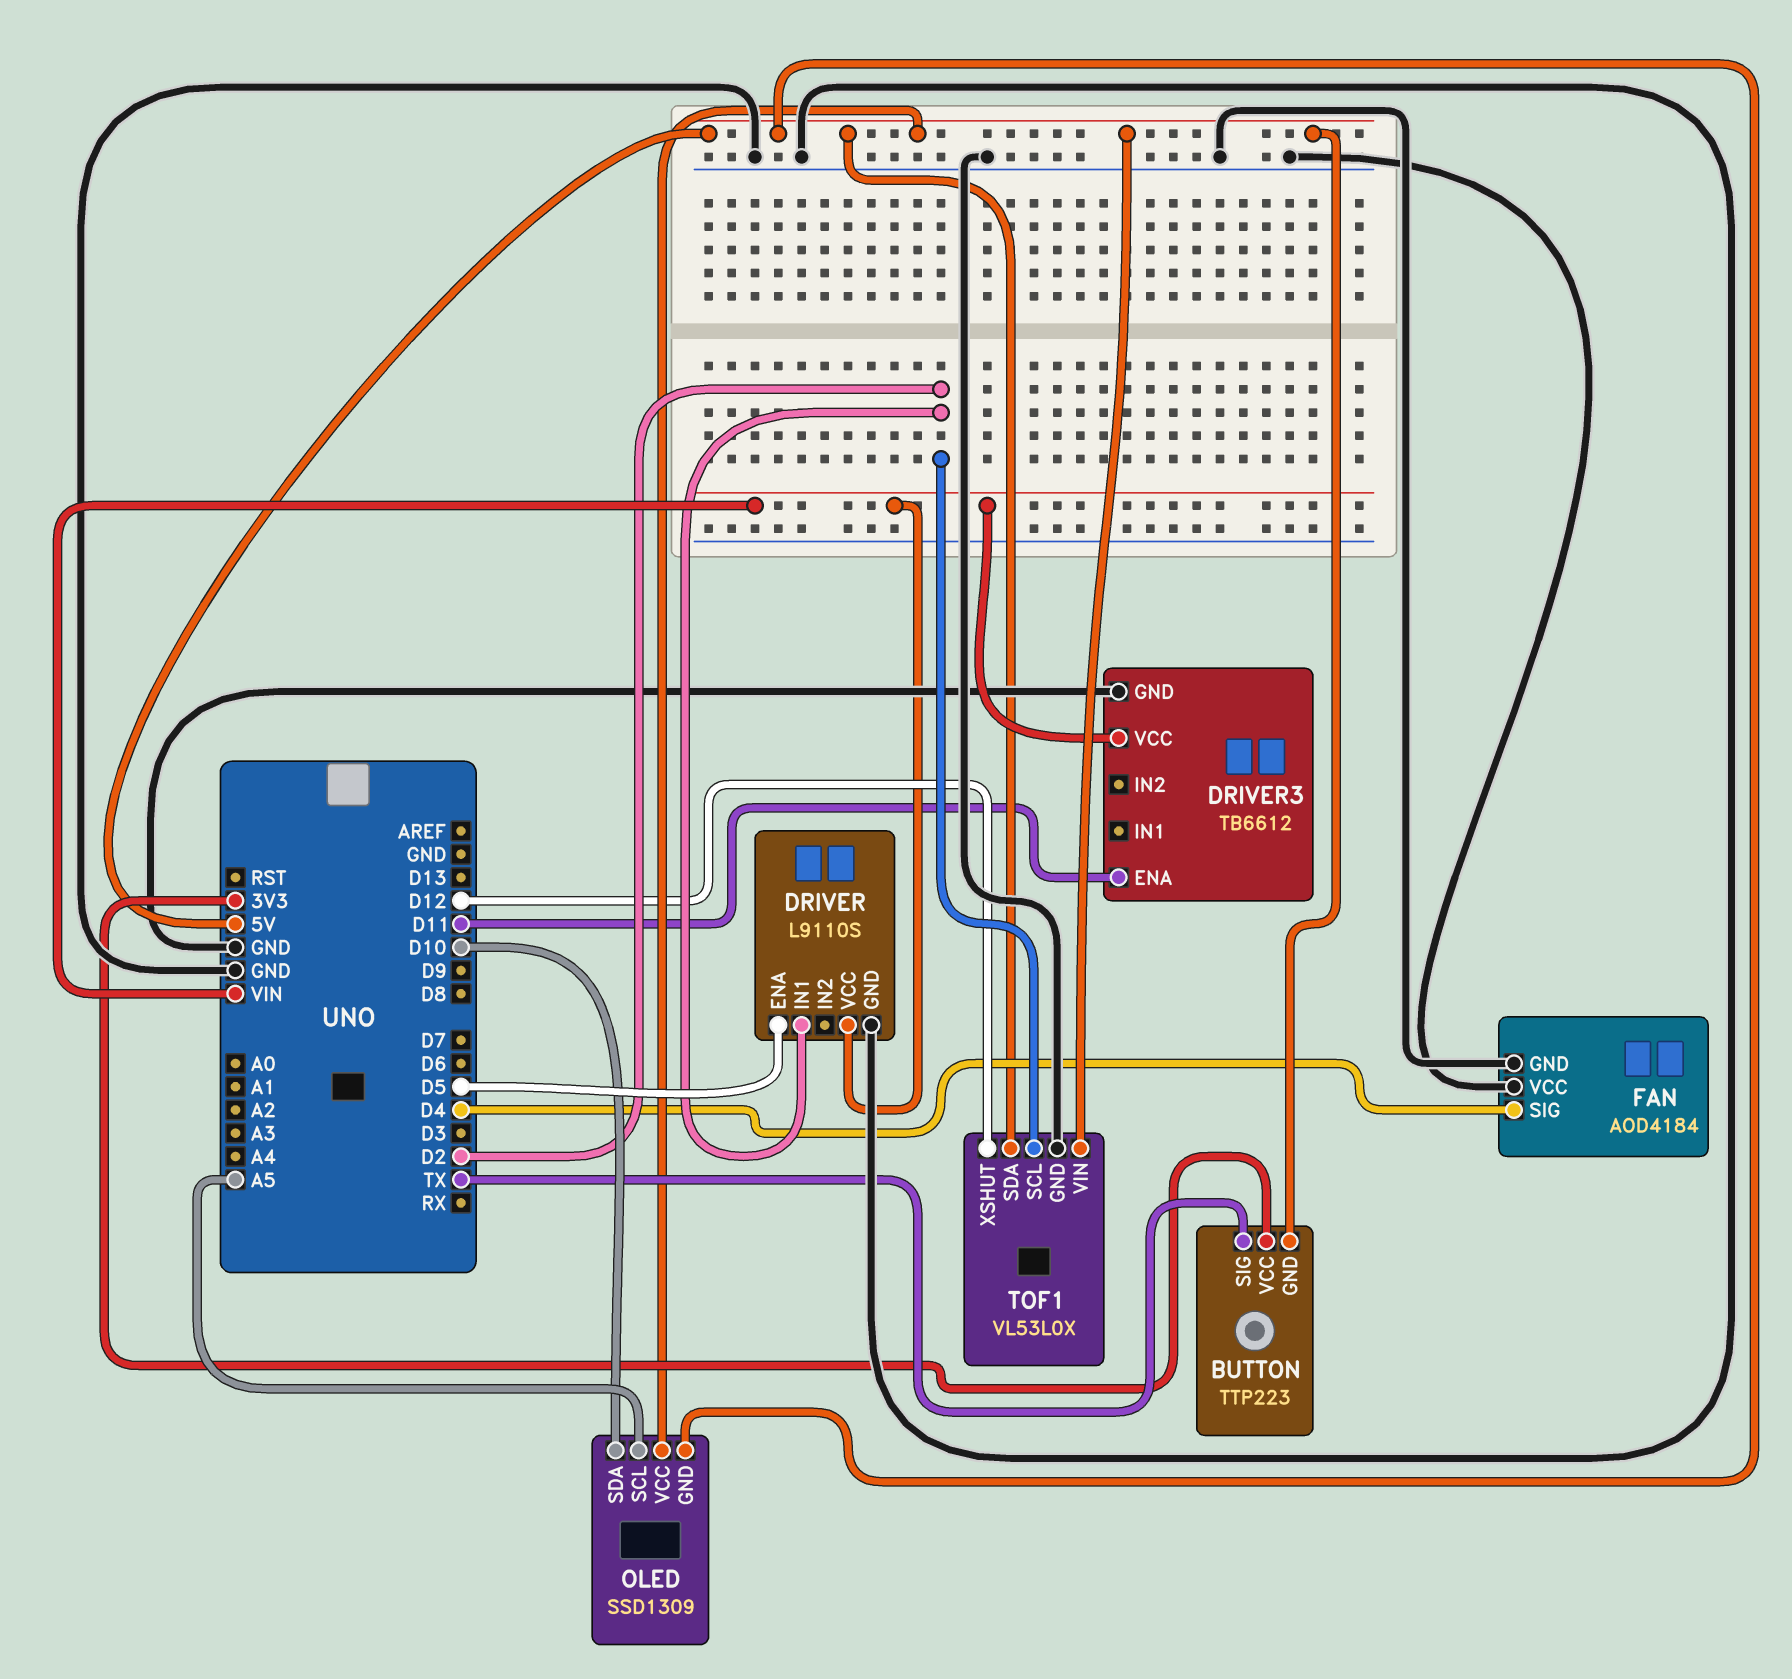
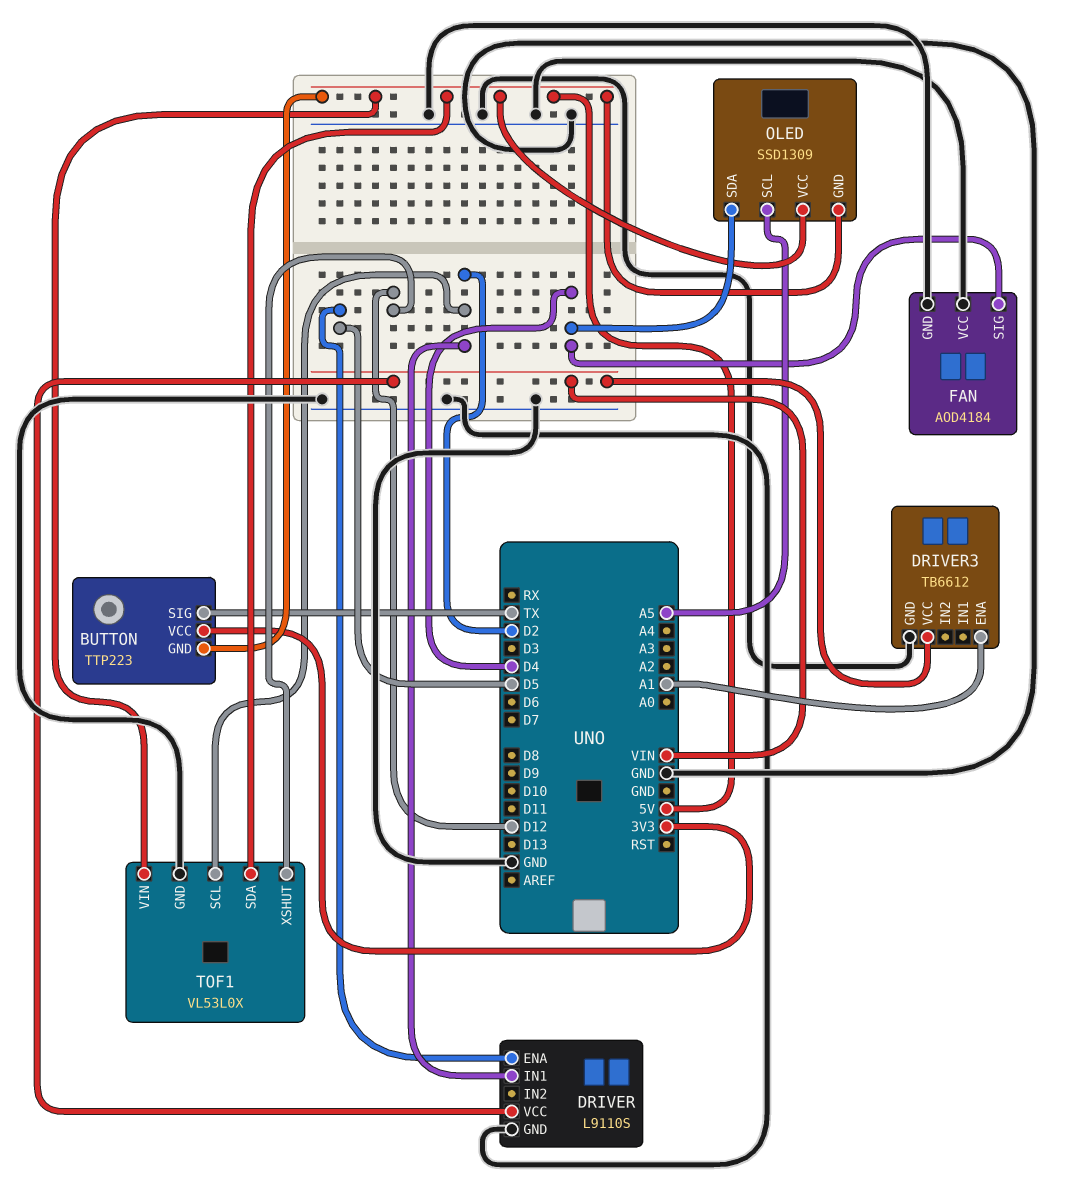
DRIVER3 pin ENA: D11 -> A1
OLED pin SDA: D10 -> D4

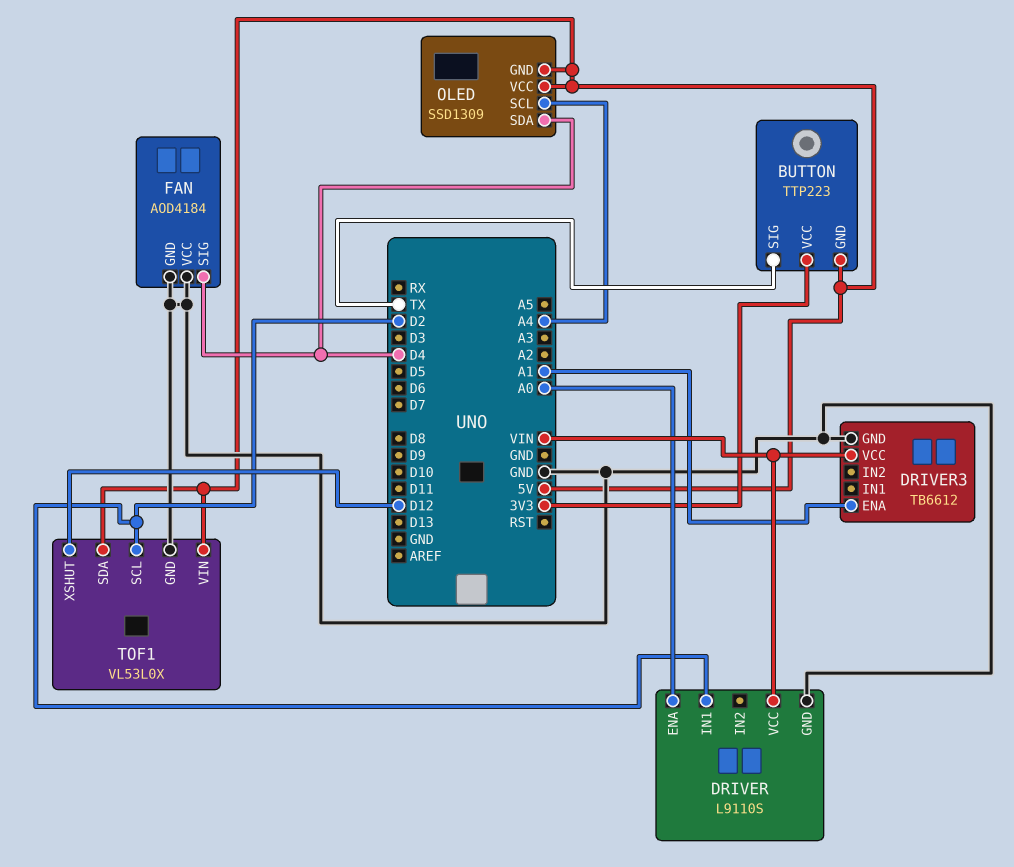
DRIVER pin ENA: D5 -> A0
OLED pin SCL: A5 -> A4

